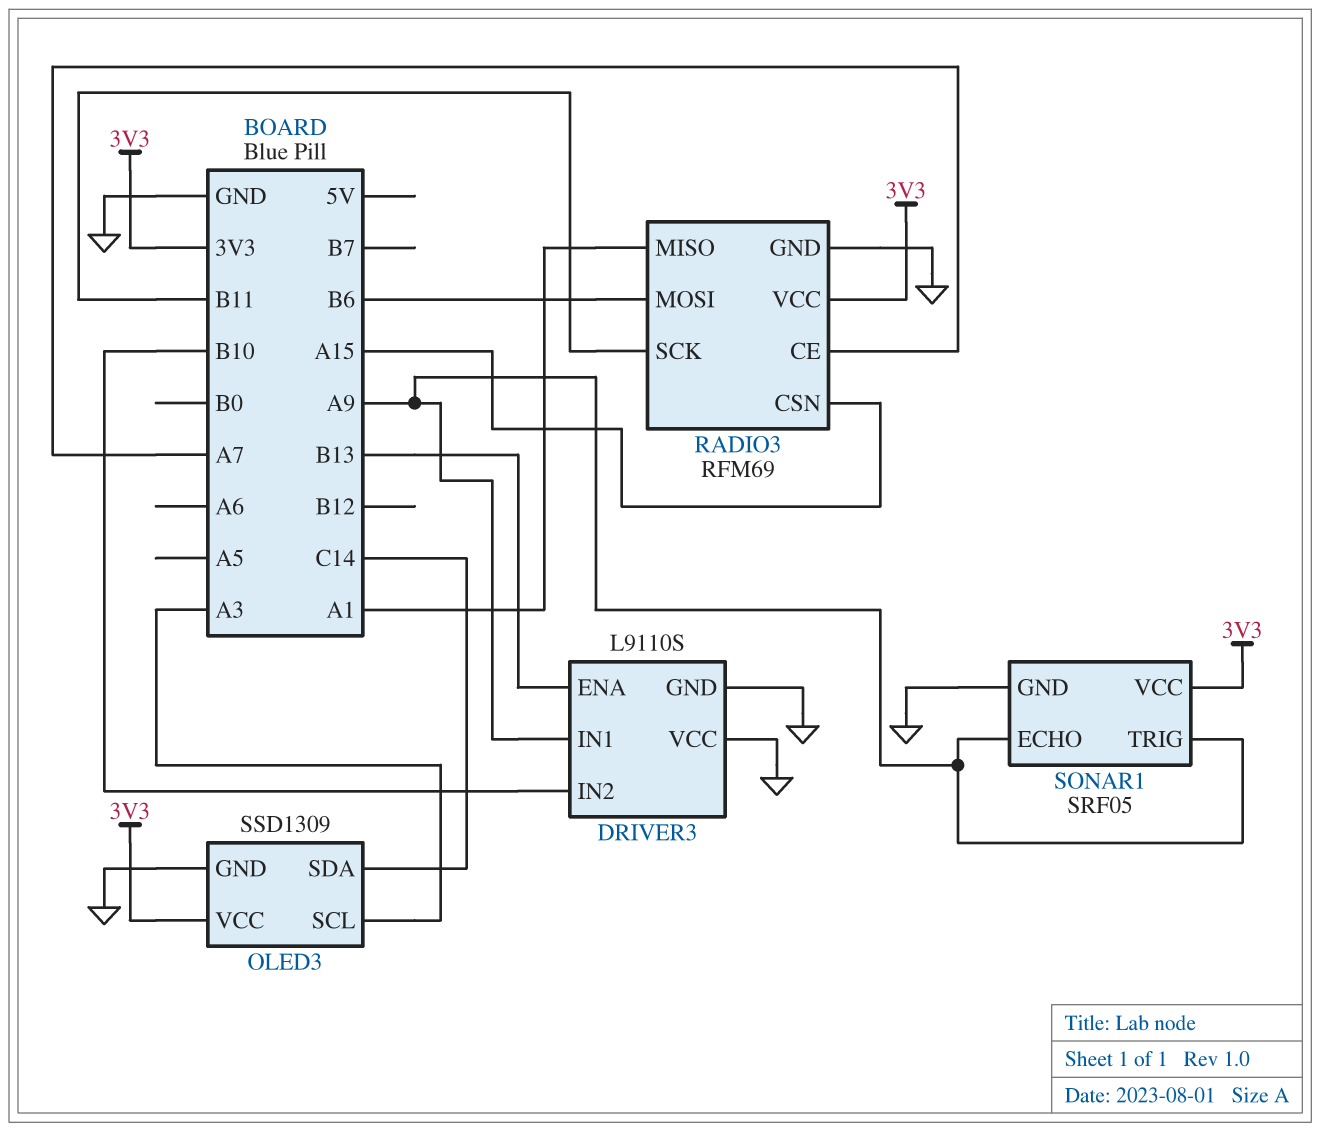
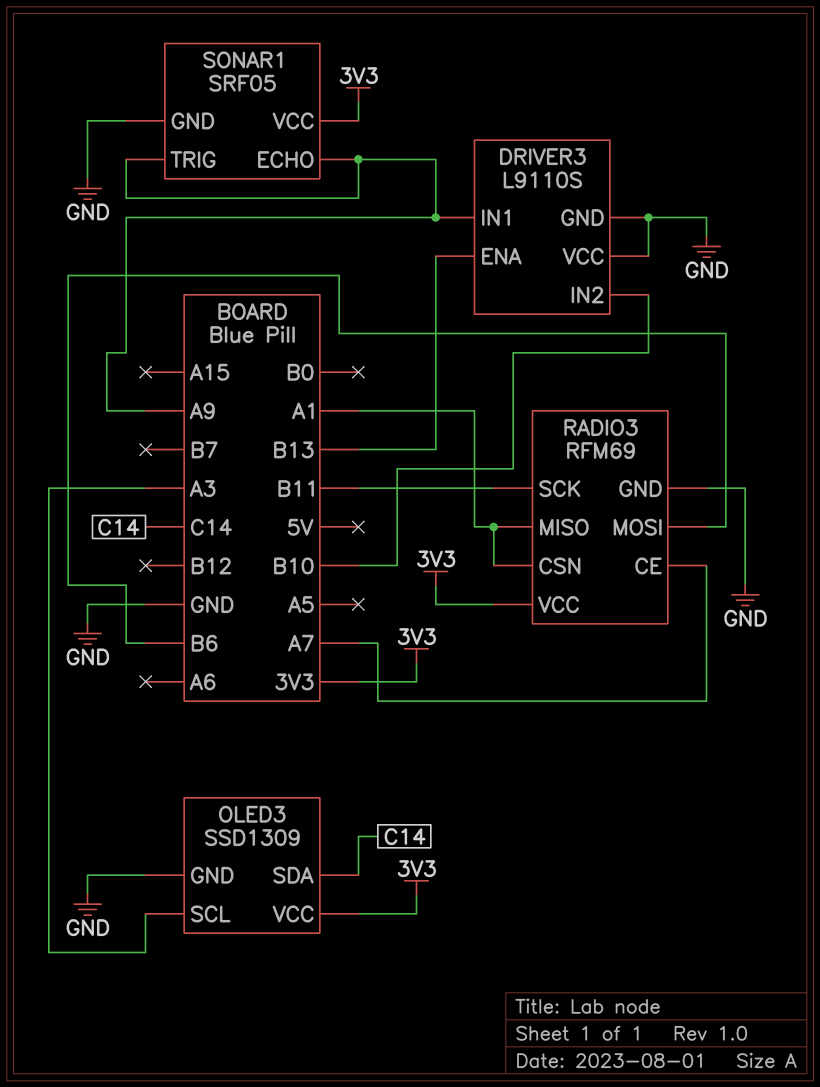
RADIO3 pin CSN: A15 -> A1

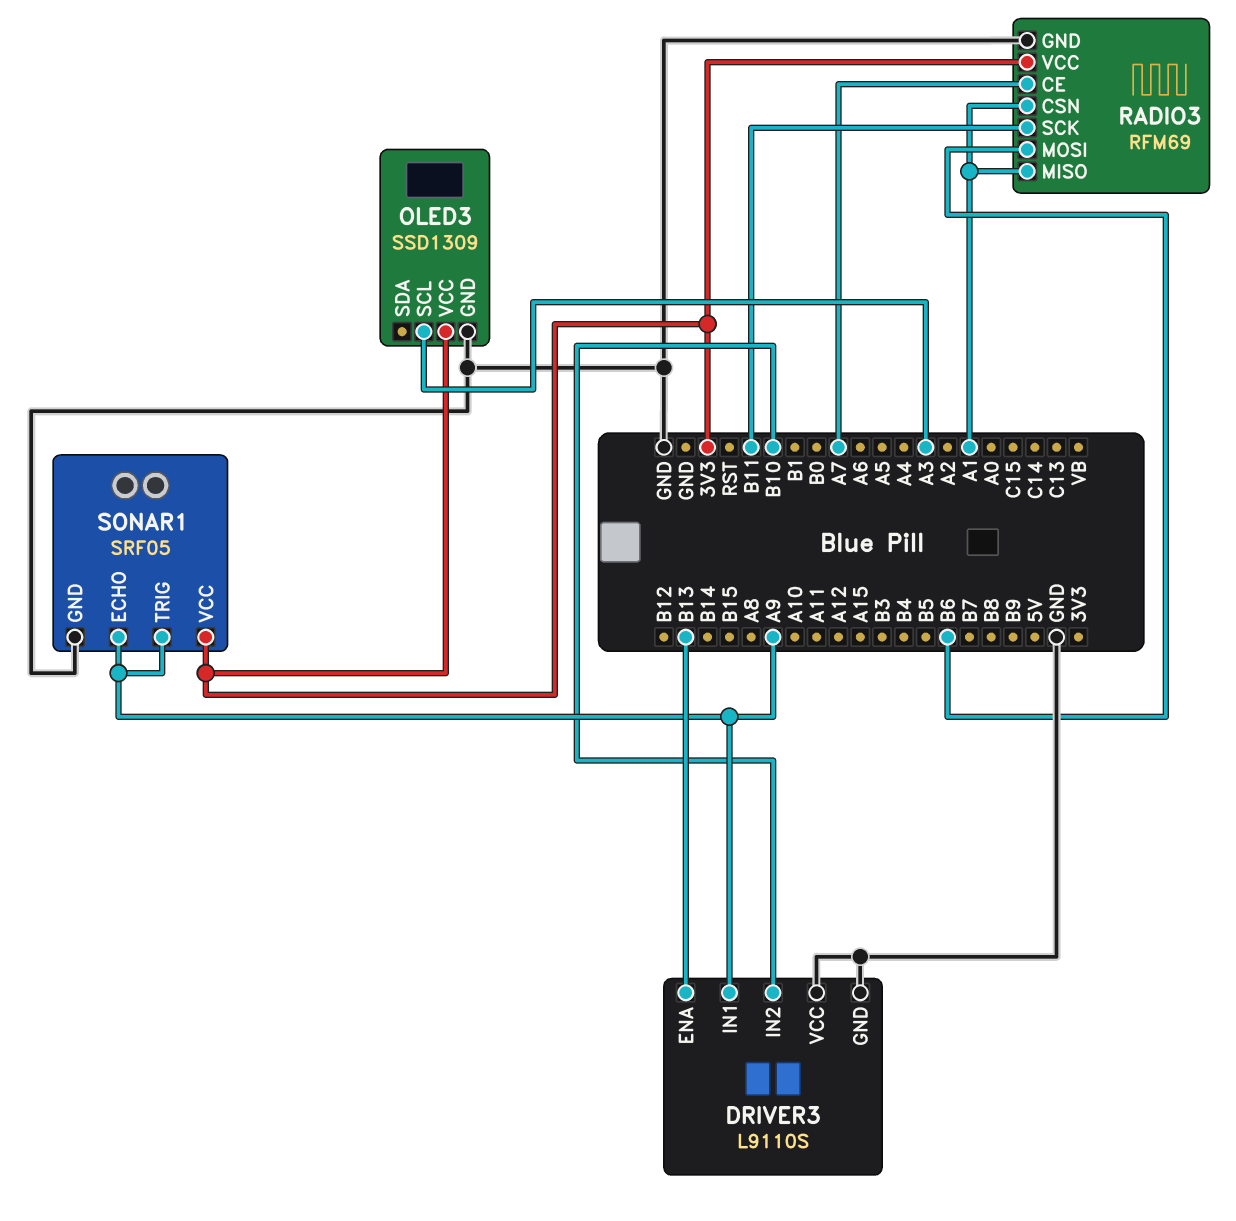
OLED3 pin SDA: C14 -> none

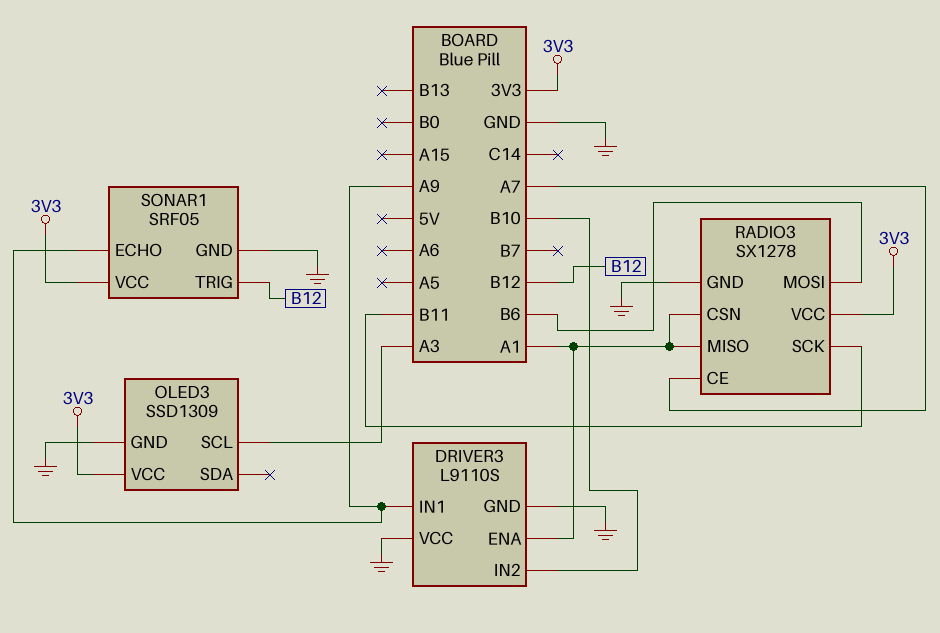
DRIVER3 pin ENA: B13 -> A1
RADIO3: RFM69 -> SX1278
SONAR1 pin TRIG: A9 -> B12

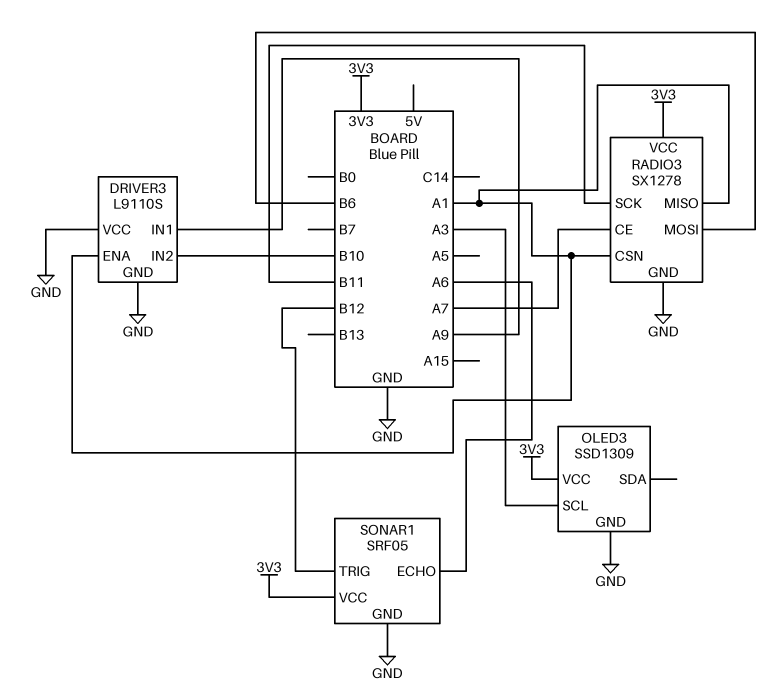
SONAR1 pin ECHO: A9 -> A6

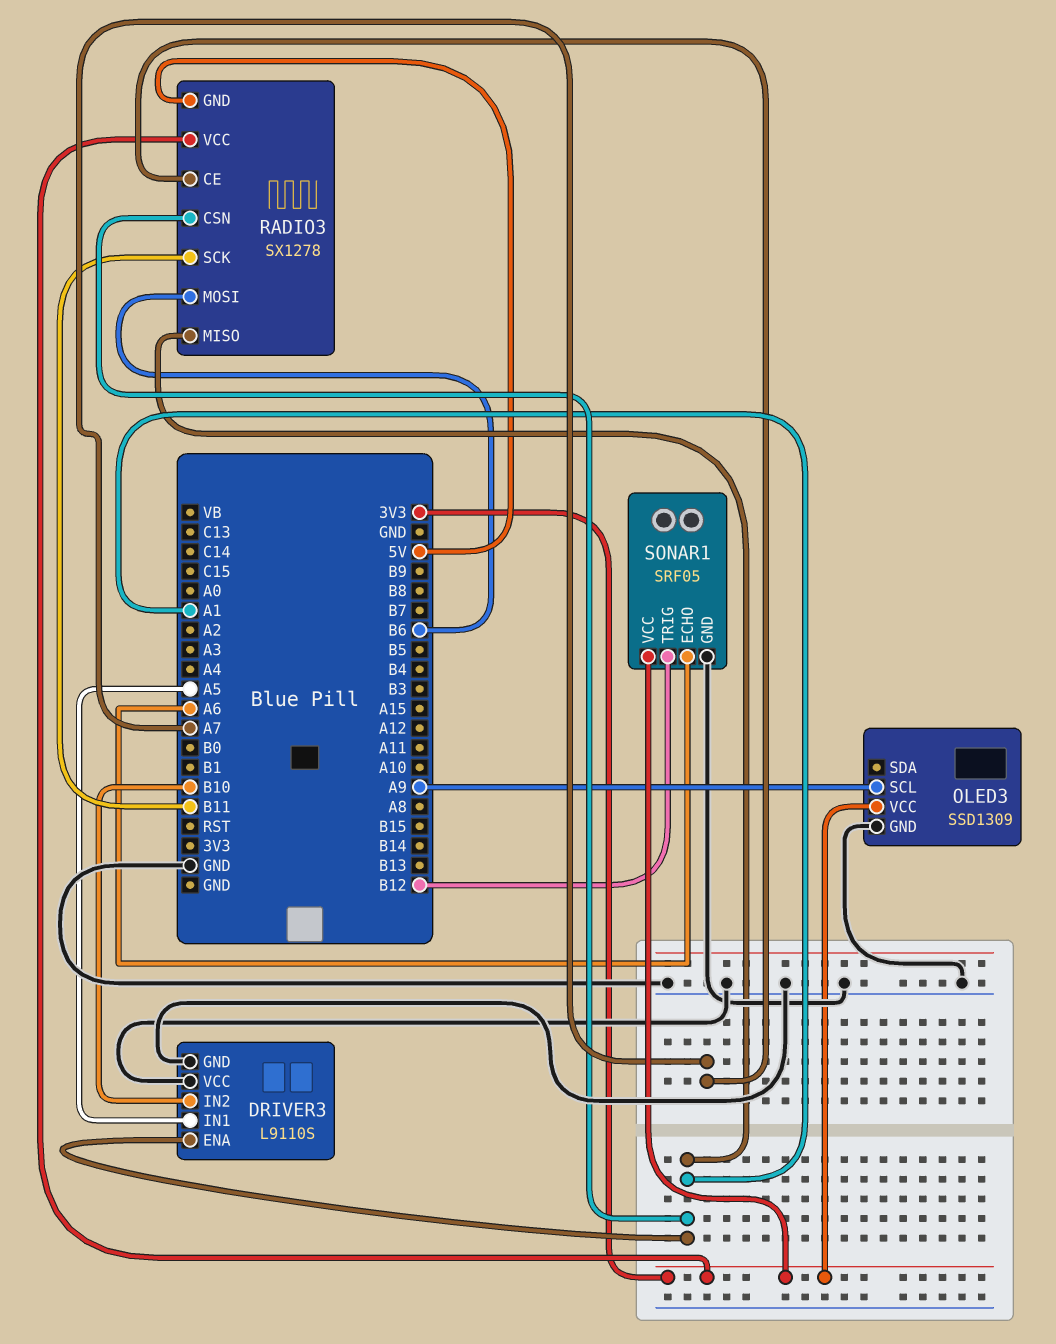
DRIVER3 pin IN1: A9 -> A5
OLED3 pin SCL: A3 -> A9
RADIO3 pin GND: GND -> 5V

